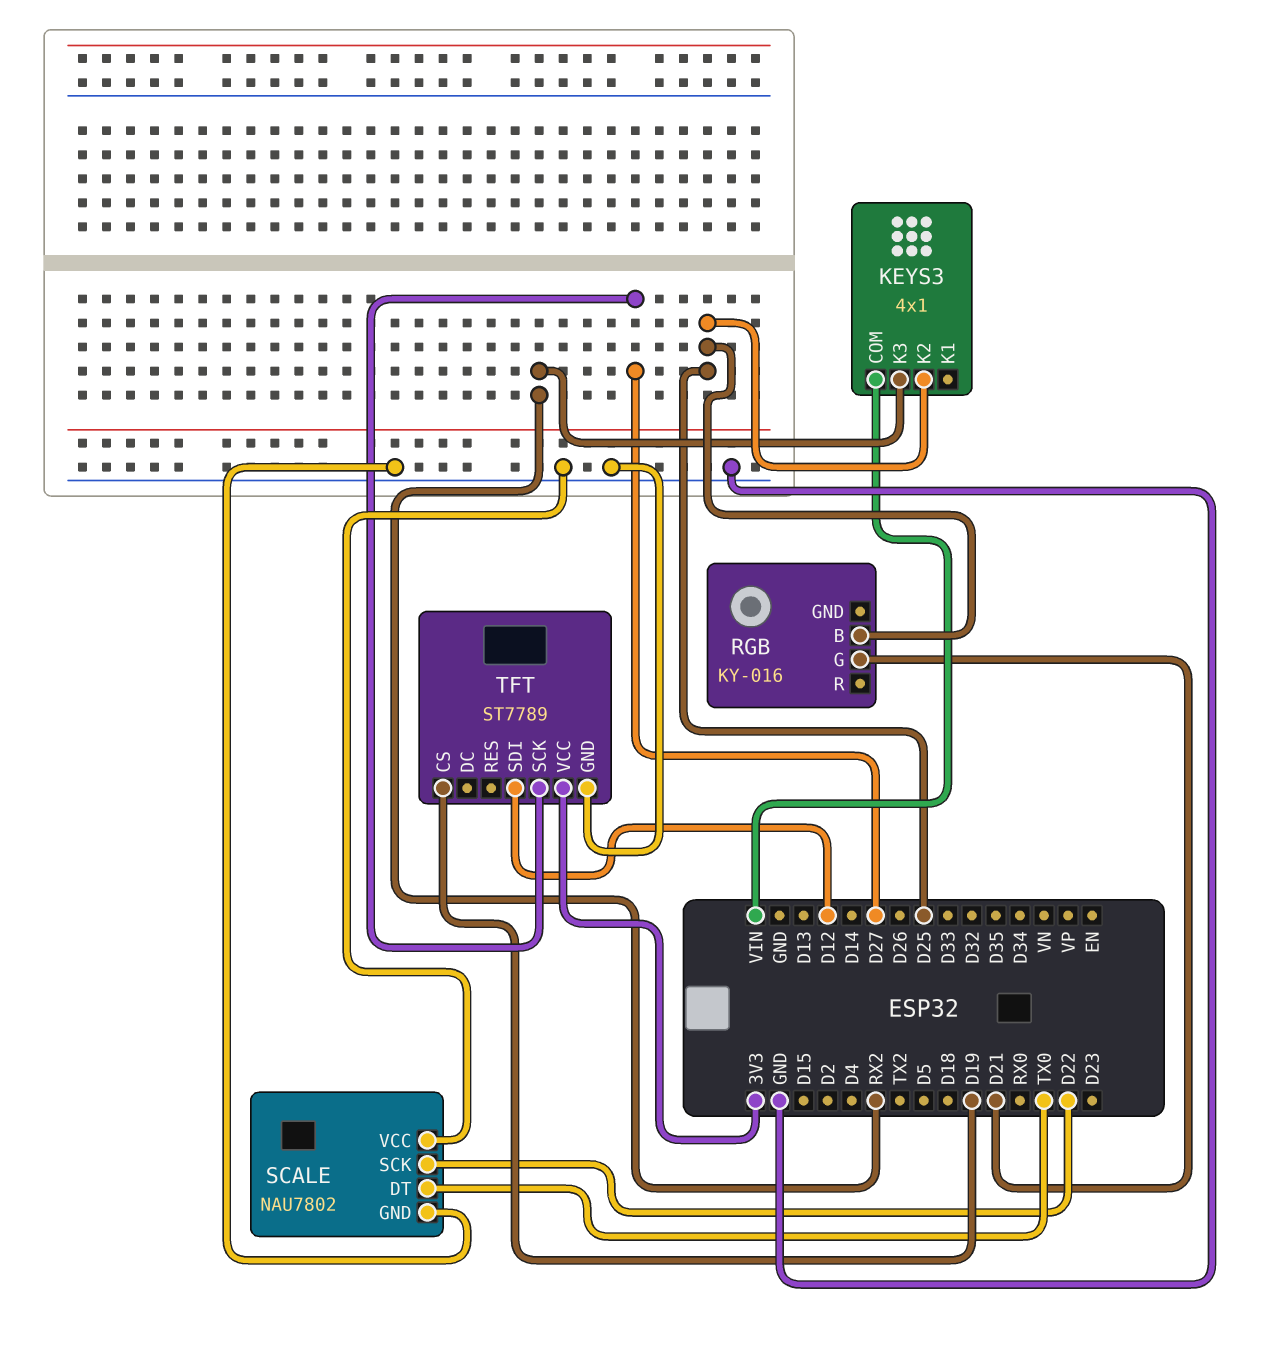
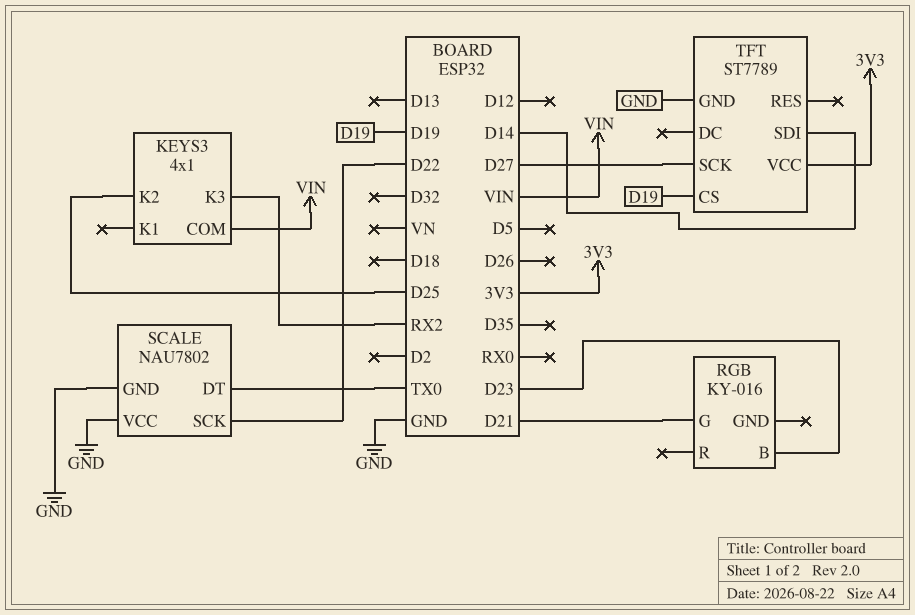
RGB pin B: D25 -> D23
TFT pin SDI: D12 -> D14

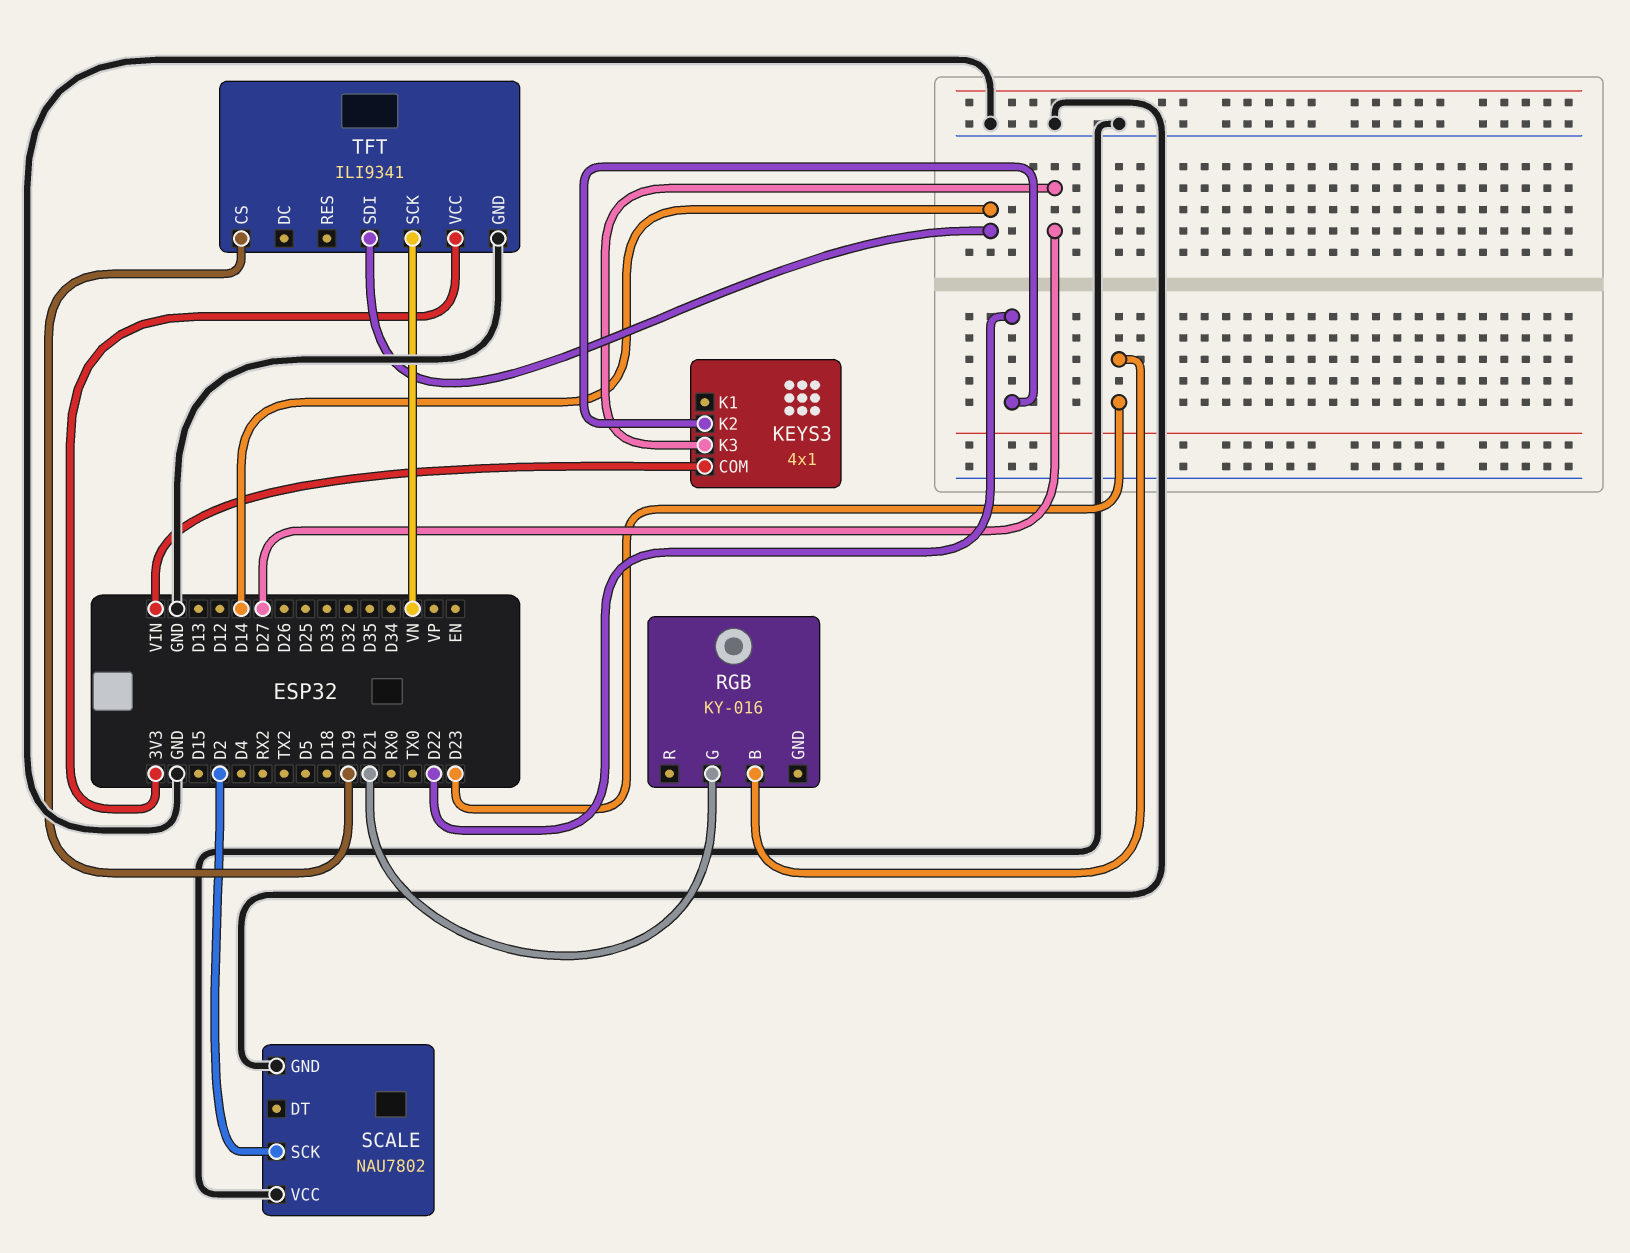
KEYS3 pin K2: D25 -> D22
KEYS3 pin K3: RX2 -> D27
SCALE pin DT: TX0 -> none
SCALE pin SCK: D22 -> D2
TFT: ST7789 -> ILI9341
TFT pin SCK: D27 -> VN

